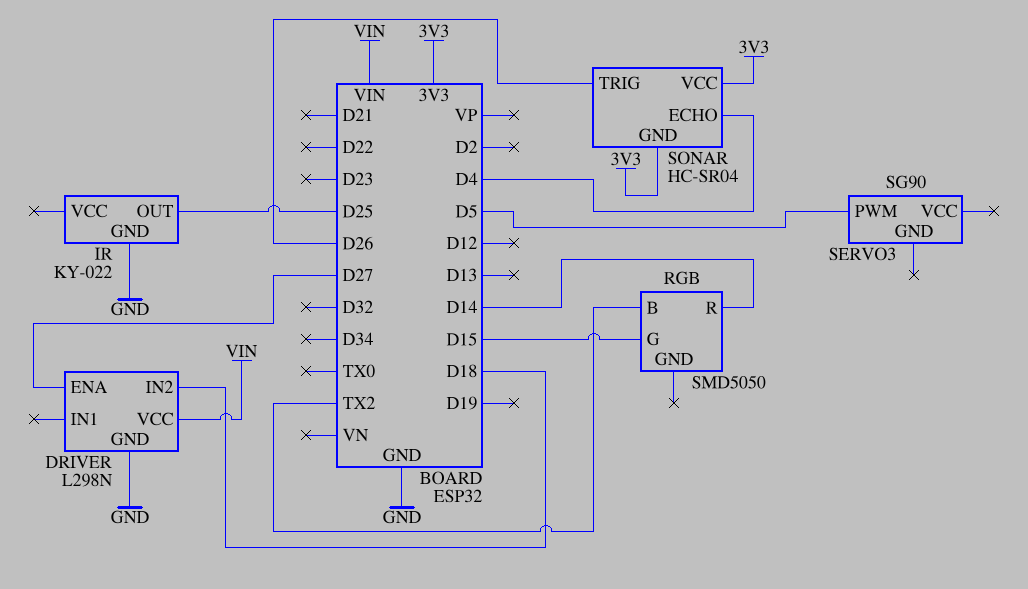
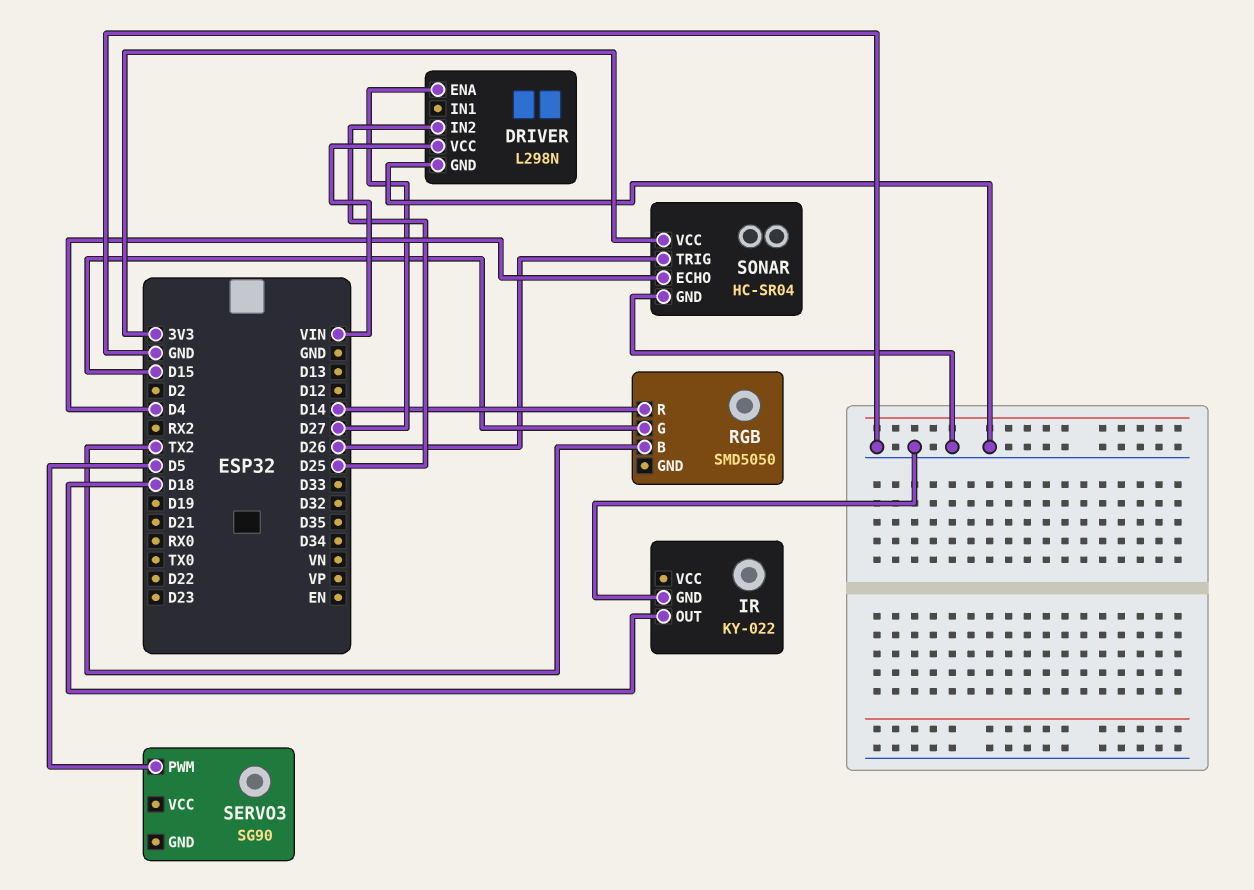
DRIVER pin IN2: D18 -> D25
IR pin OUT: D25 -> D18
SONAR pin GND: 3V3 -> GND

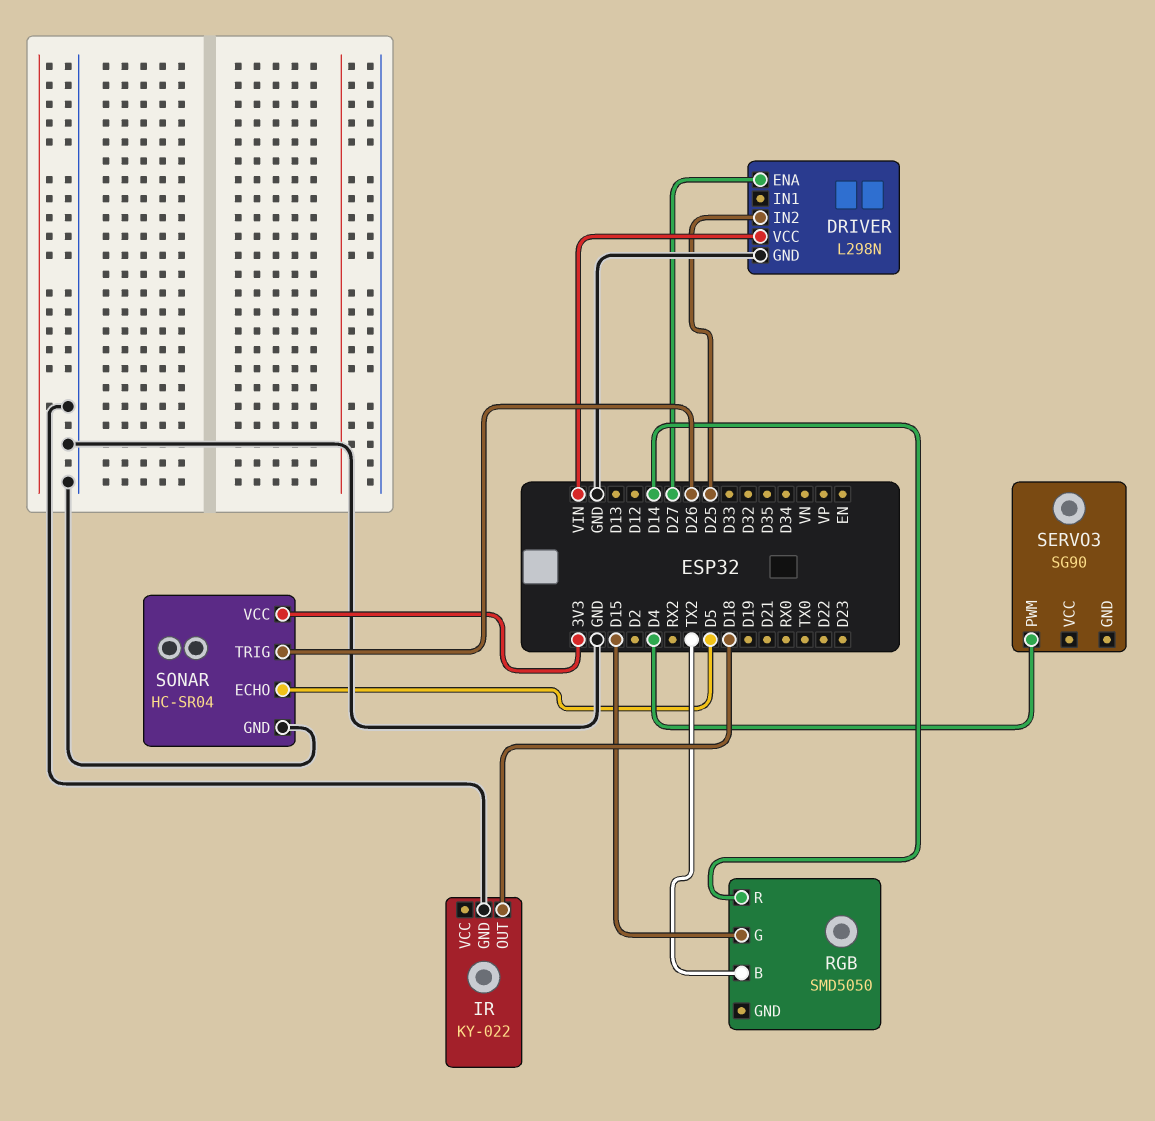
SERVO3 pin PWM: D5 -> D4
SONAR pin ECHO: D4 -> D5

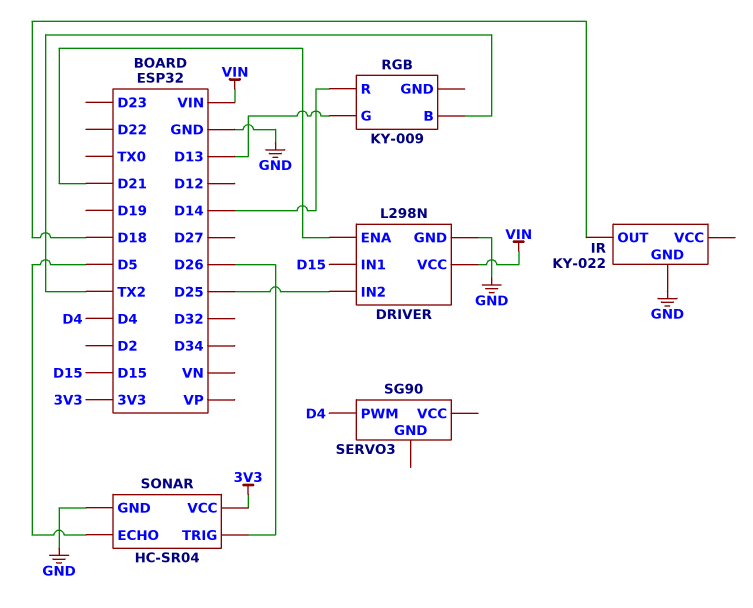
DRIVER pin ENA: D27 -> D21
DRIVER pin IN1: none -> D15
RGB: SMD5050 -> KY-009
RGB pin G: D15 -> D13

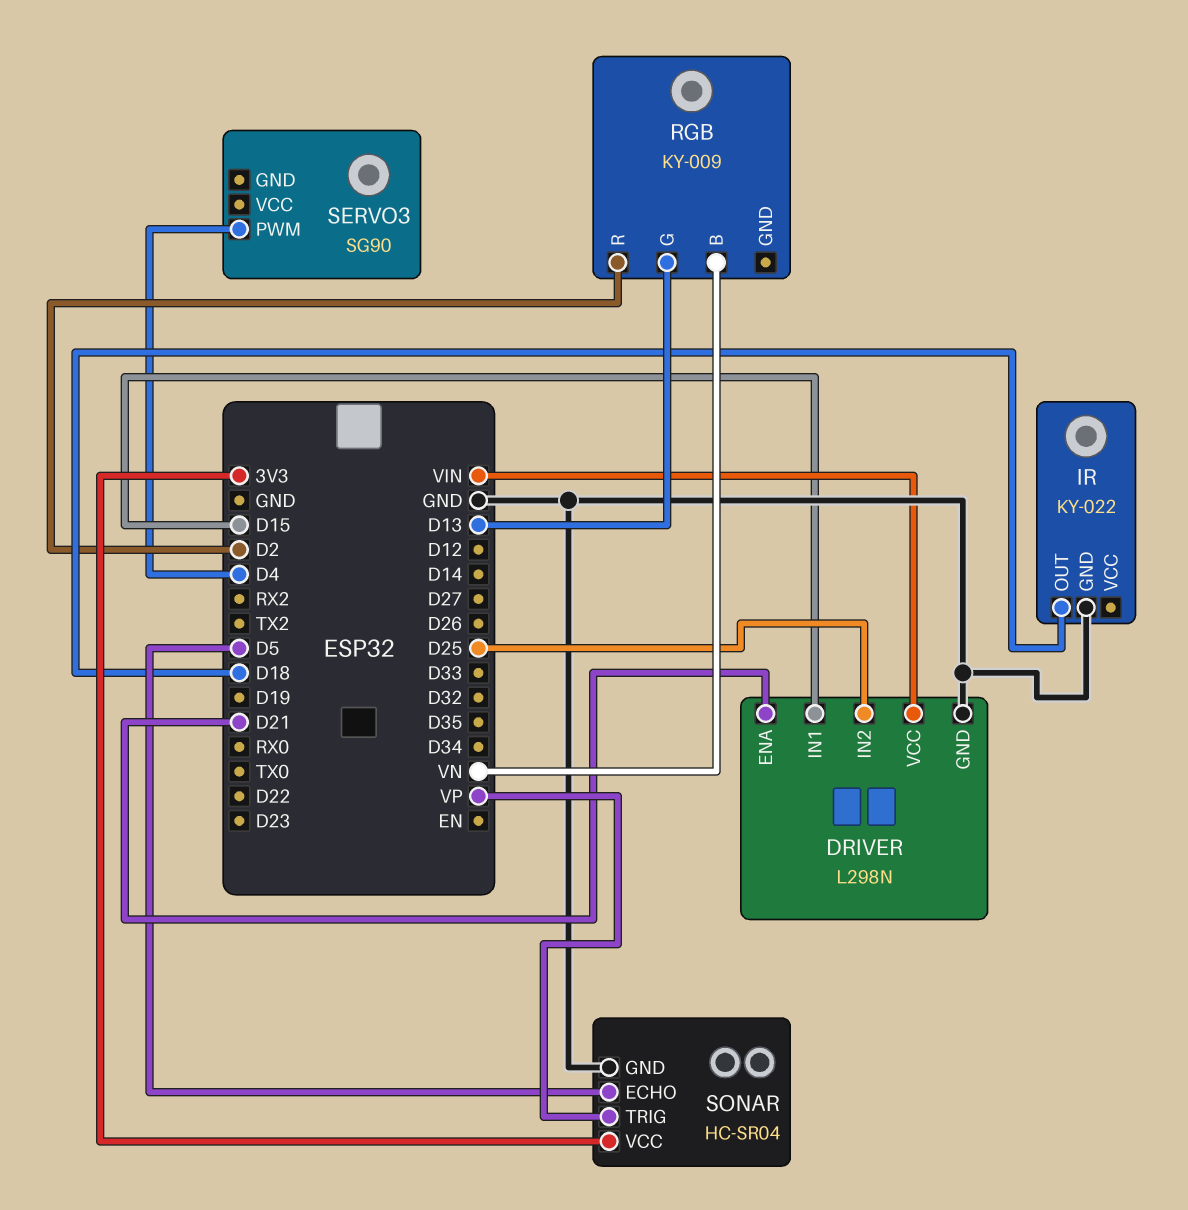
RGB pin B: TX2 -> VN
RGB pin R: D14 -> D2
SONAR pin TRIG: D26 -> VP

